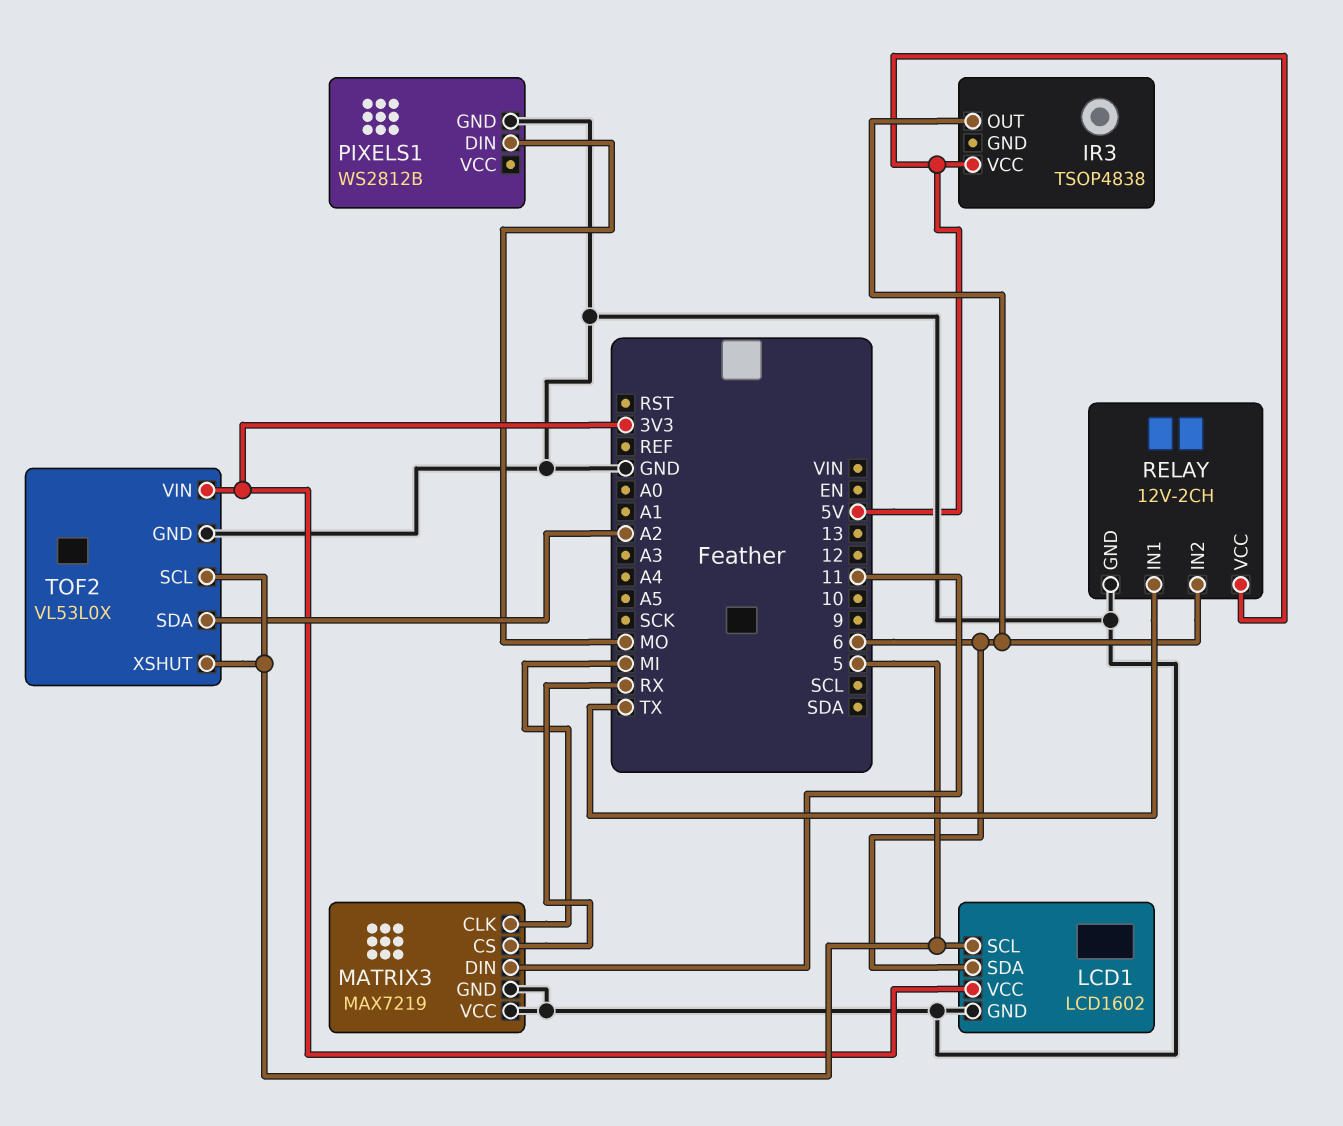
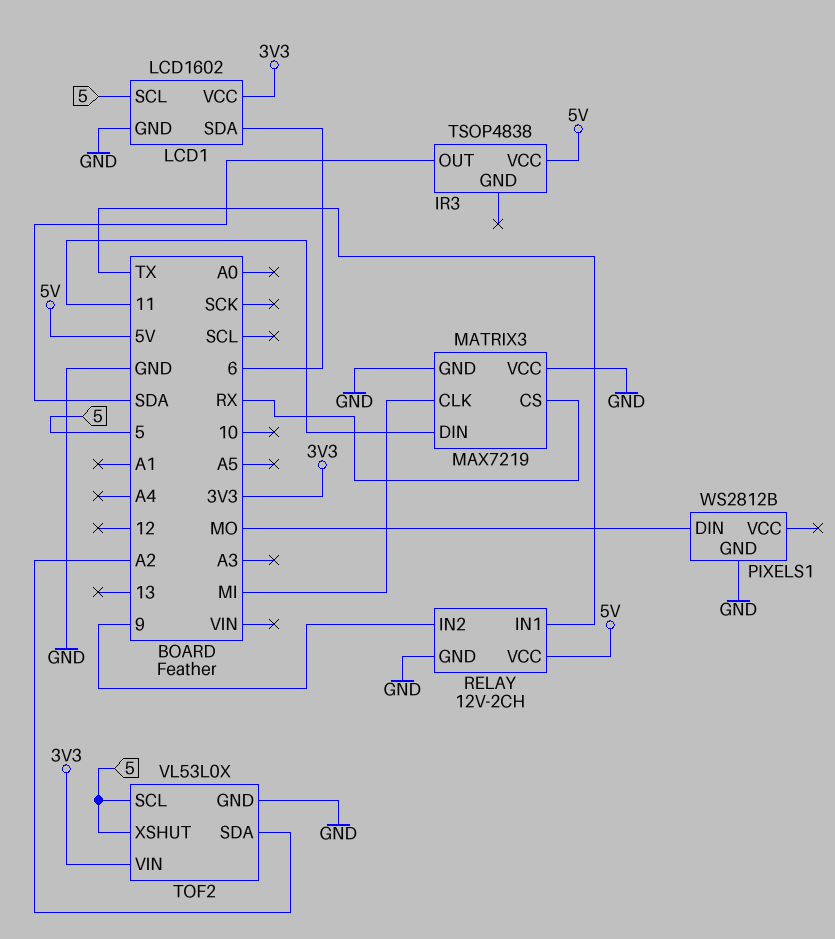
IR3 pin OUT: 6 -> SDA
RELAY pin IN2: 6 -> 9

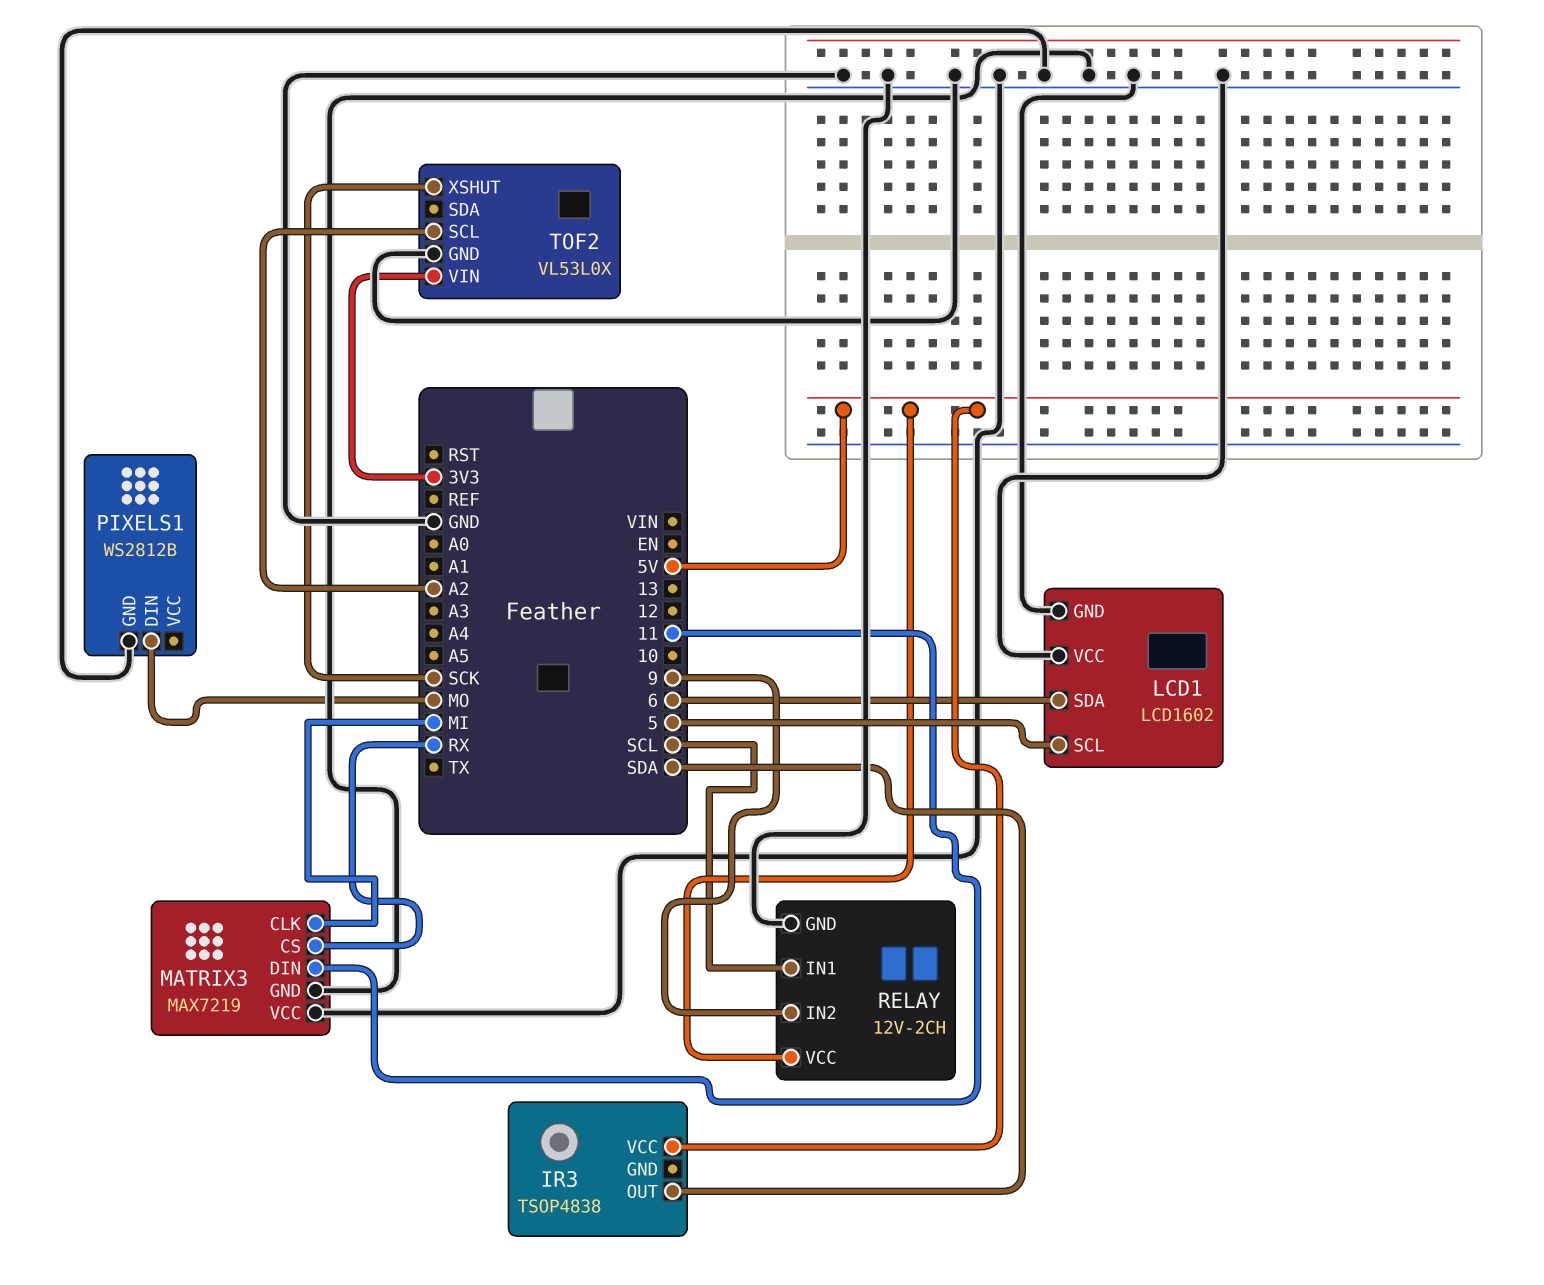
LCD1 pin VCC: 3V3 -> GND
RELAY pin IN1: TX -> SCL
TOF2 pin SCL: 5 -> A2
TOF2 pin SDA: A2 -> none
TOF2 pin XSHUT: 5 -> SCK

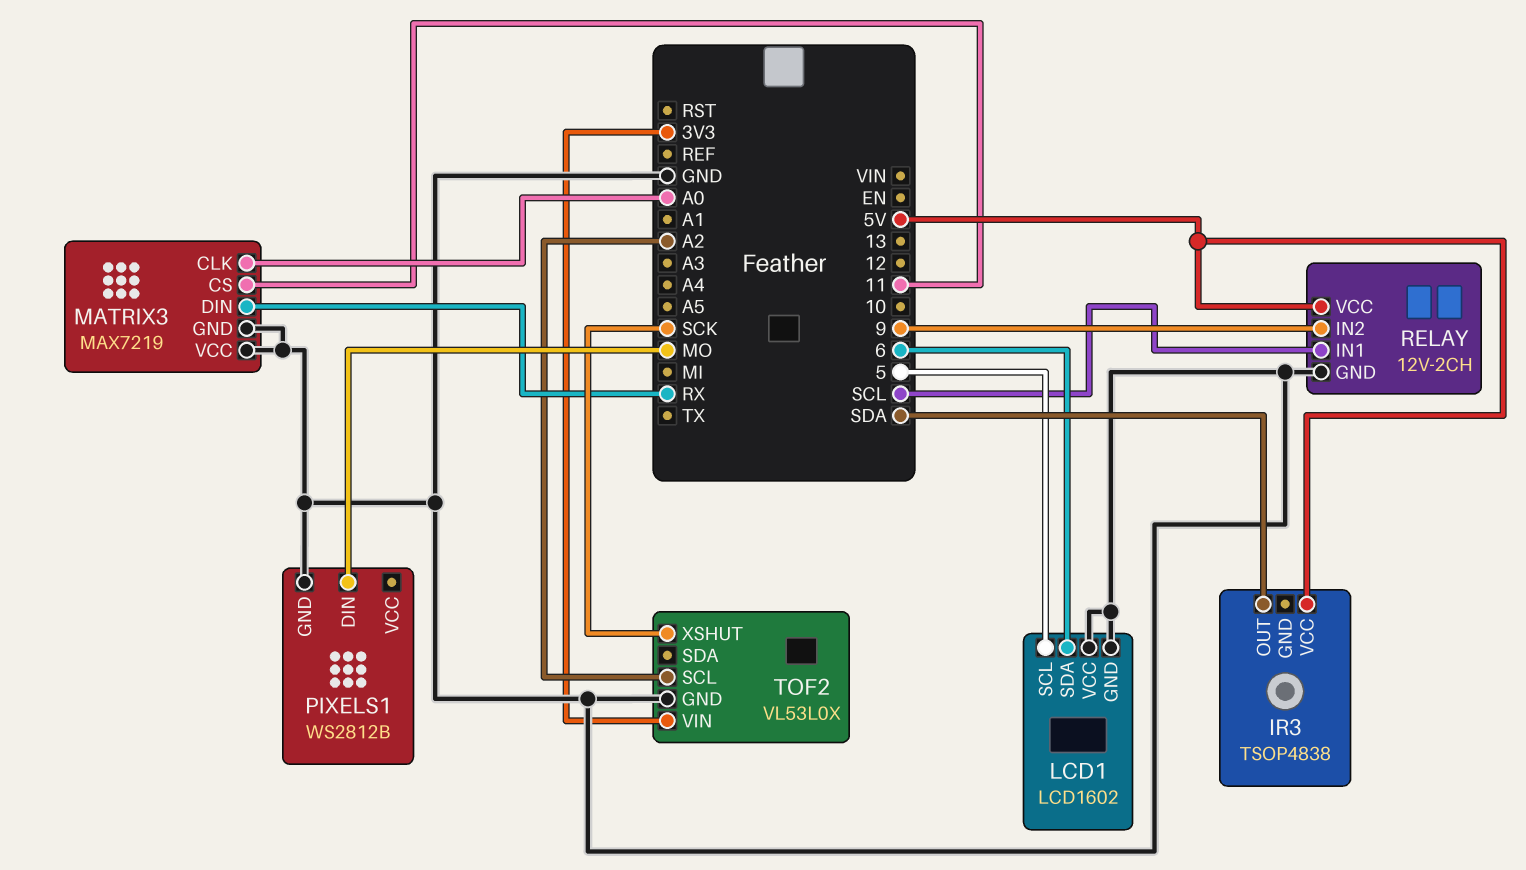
MATRIX3 pin CLK: MI -> A0
MATRIX3 pin CS: RX -> 11
MATRIX3 pin DIN: 11 -> RX

